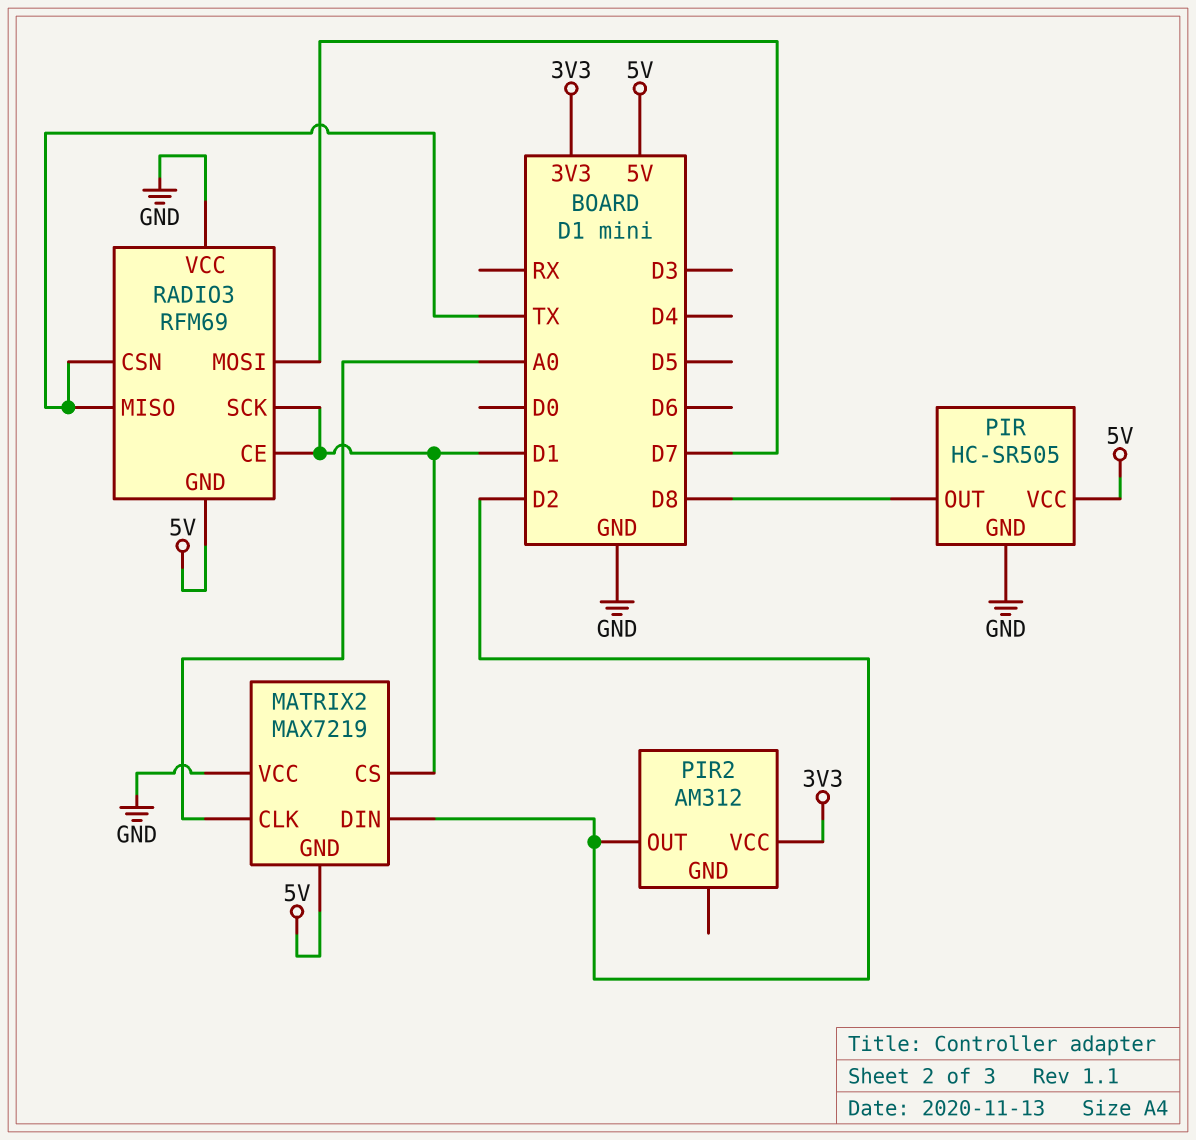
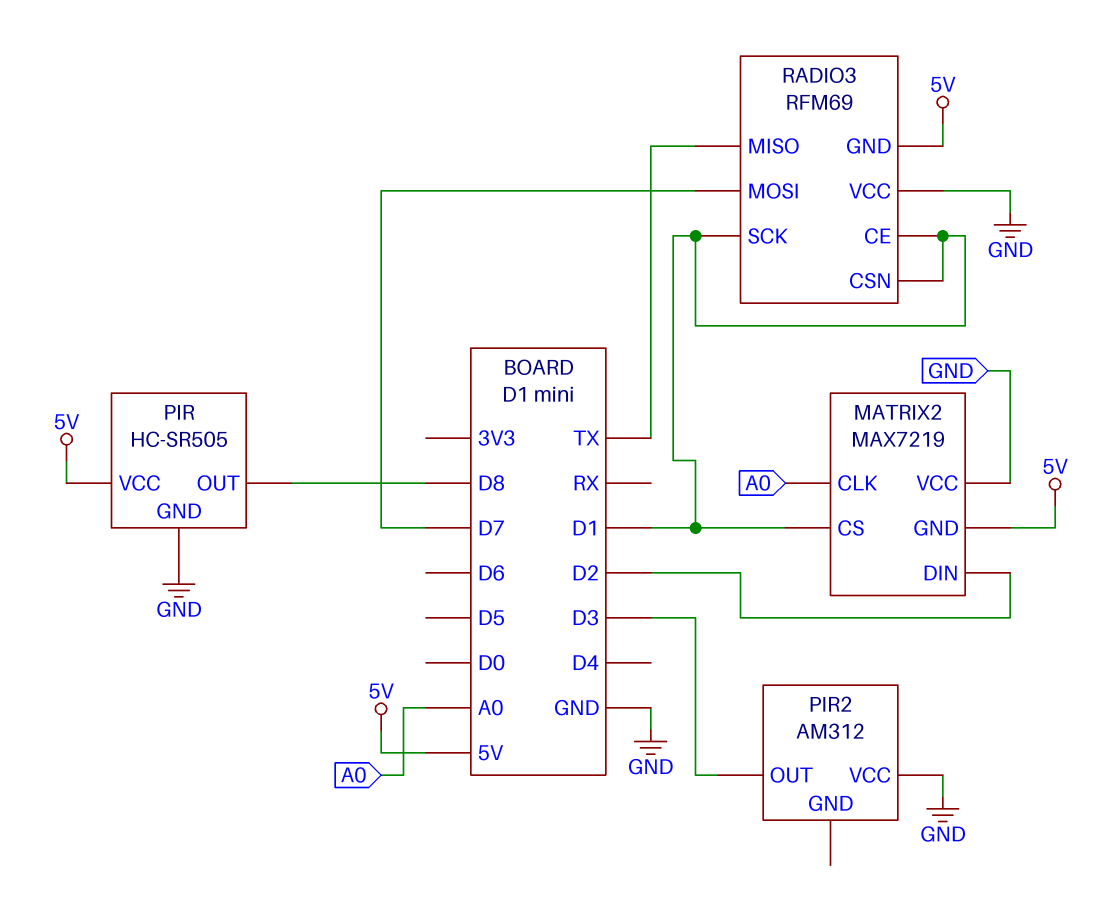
PIR2 pin OUT: D2 -> D3
PIR2 pin VCC: 3V3 -> GND
RADIO3 pin CSN: TX -> D1

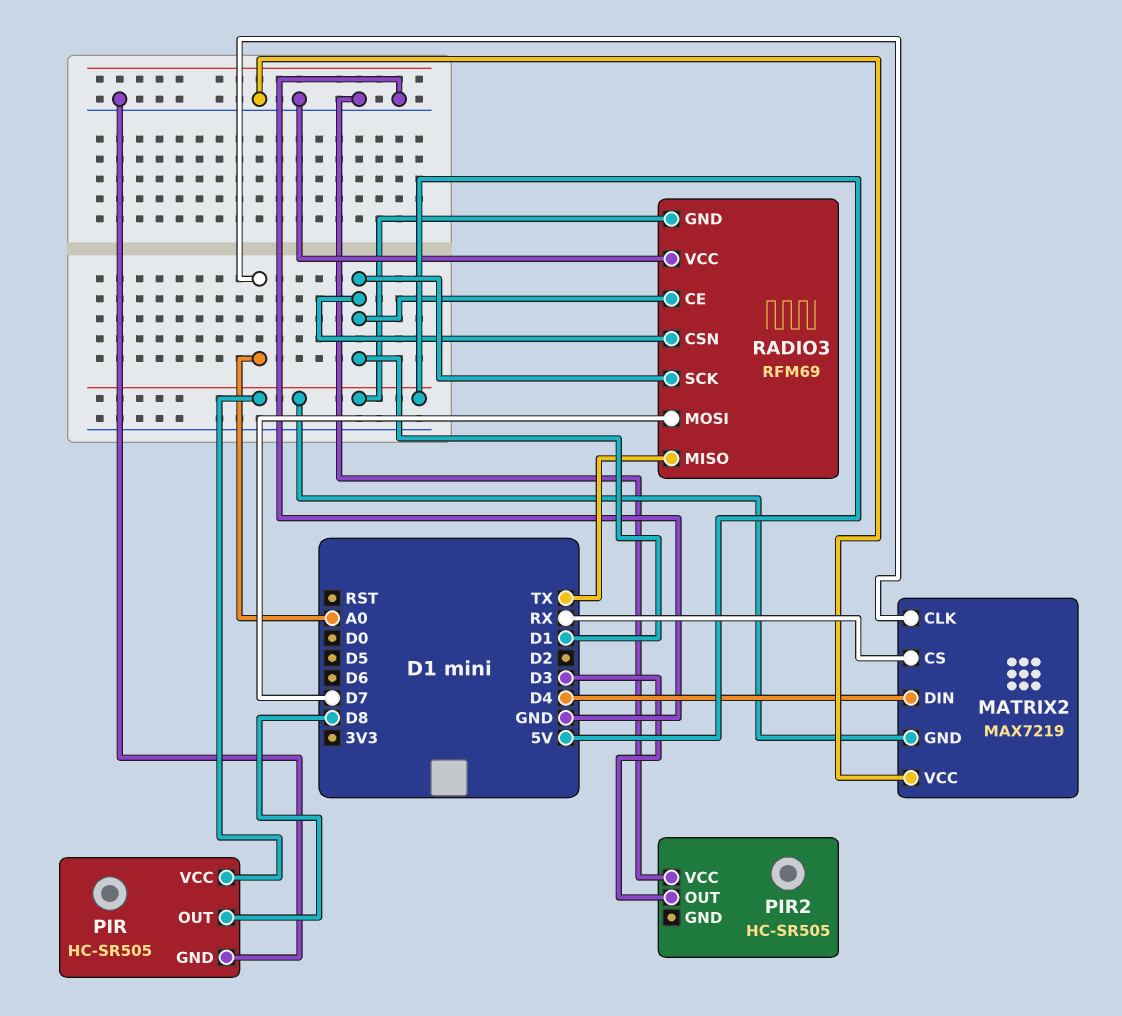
MATRIX2 pin CS: D1 -> RX
MATRIX2 pin DIN: D2 -> D4
PIR2: AM312 -> HC-SR505

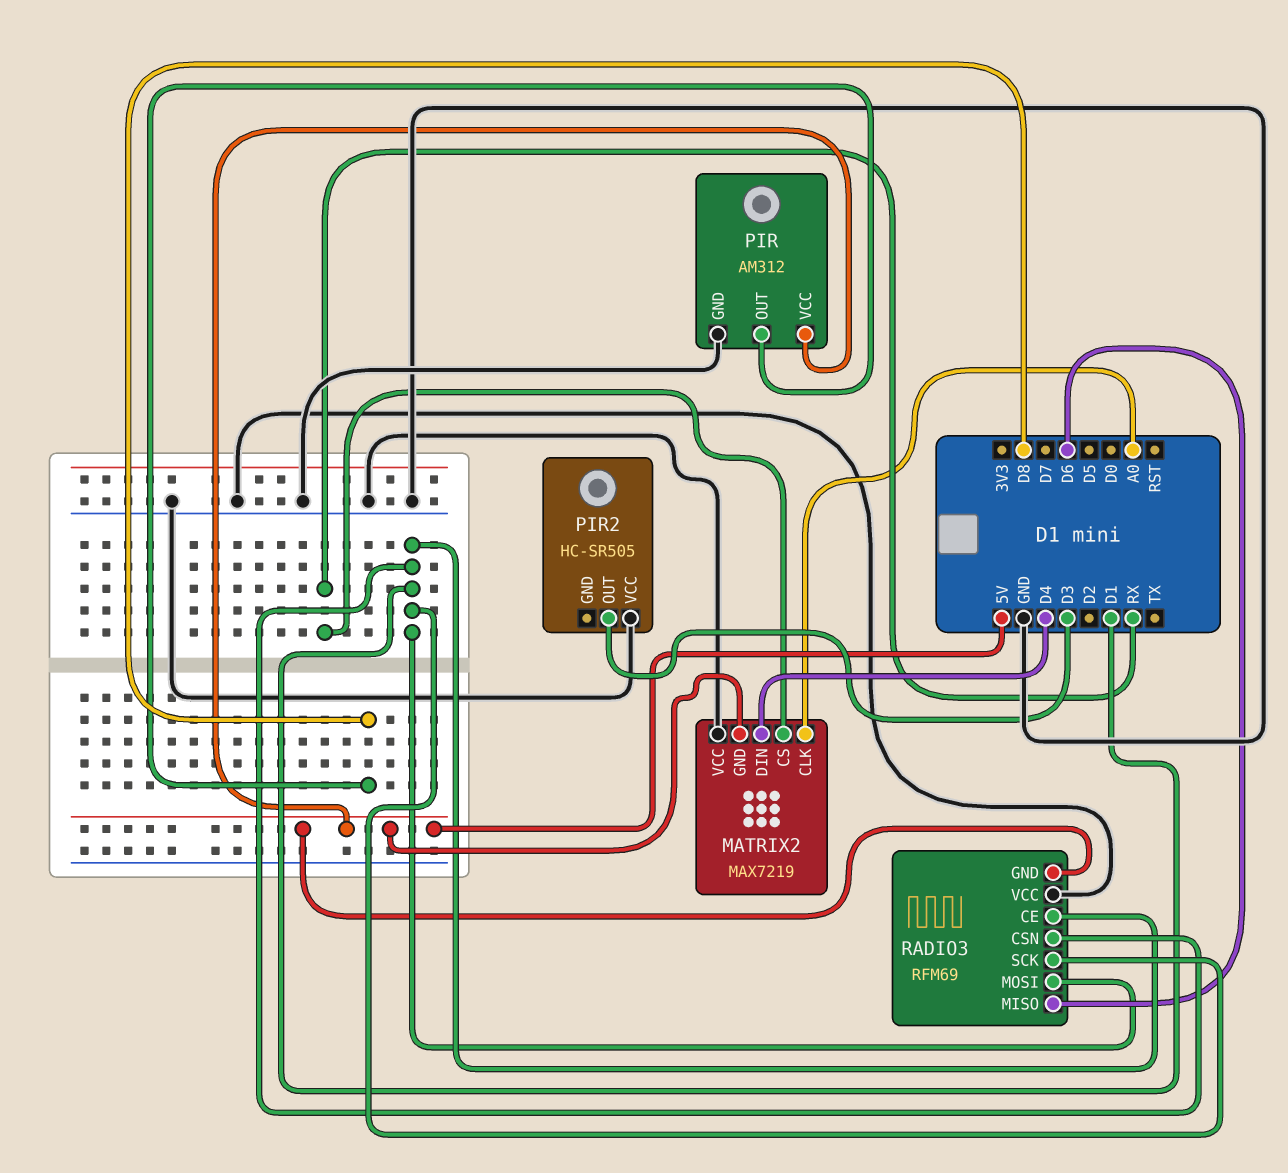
PIR: HC-SR505 -> AM312
RADIO3 pin MISO: TX -> D6
RADIO3 pin MOSI: D7 -> D1

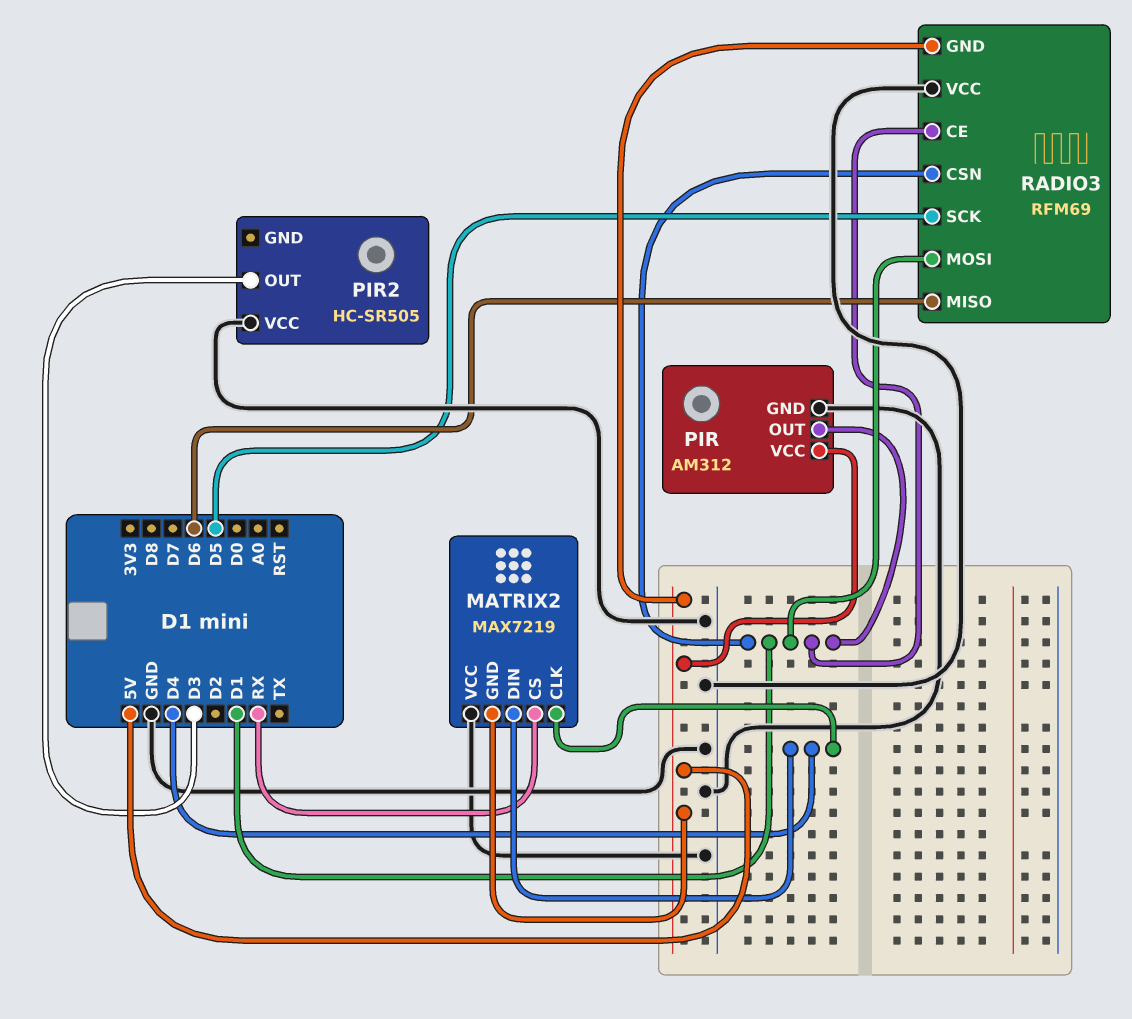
MATRIX2 pin CLK: A0 -> D4
PIR pin OUT: D8 -> D1
RADIO3 pin SCK: D1 -> D5

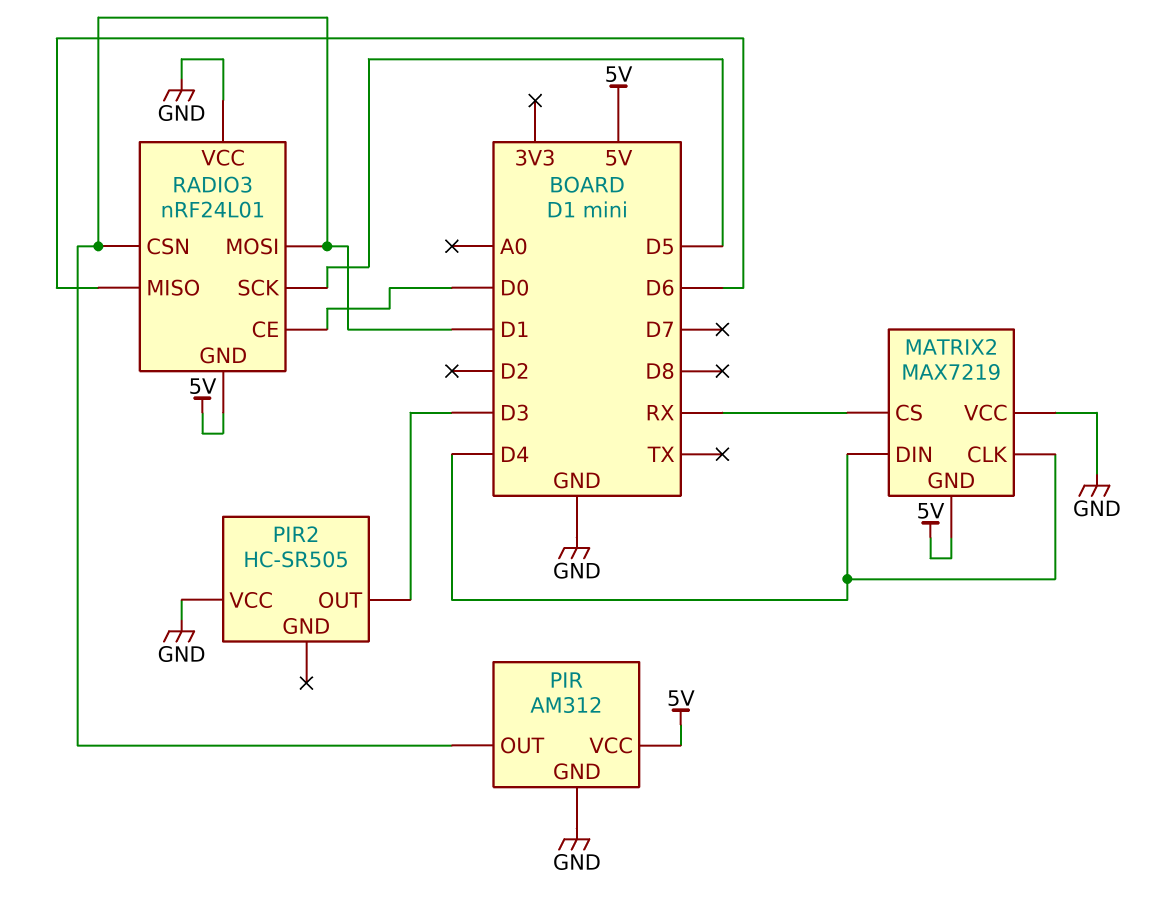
RADIO3: RFM69 -> nRF24L01
RADIO3 pin CE: D1 -> D0

